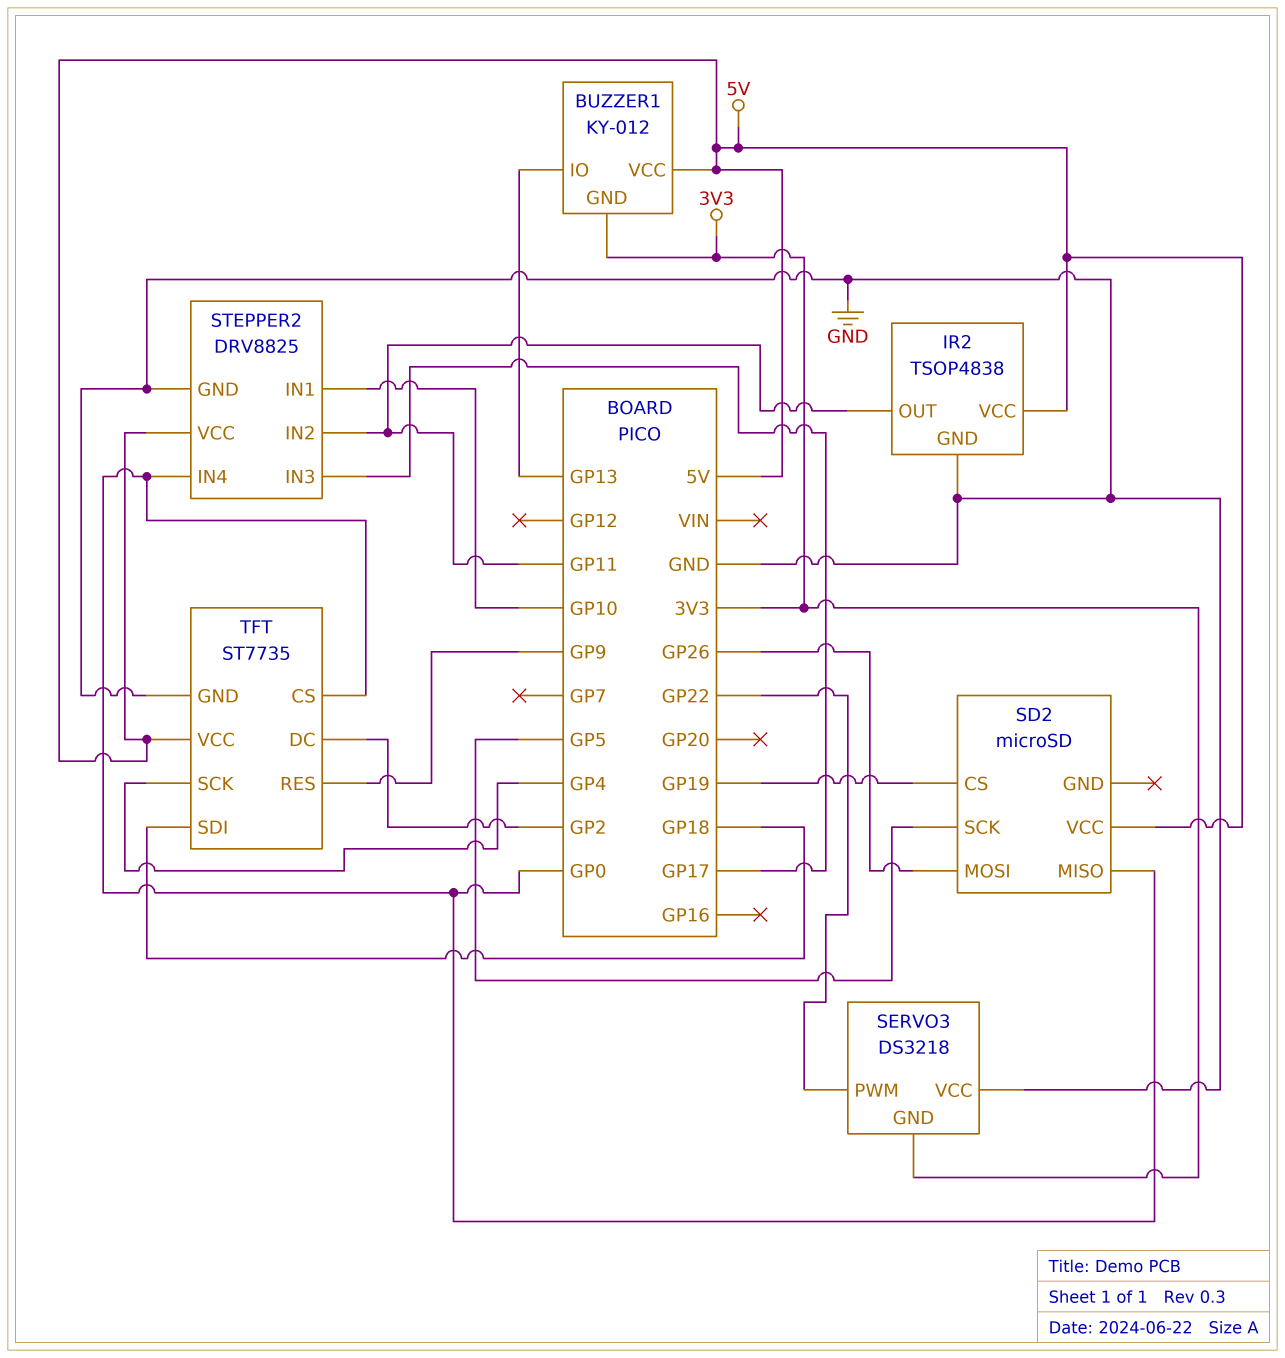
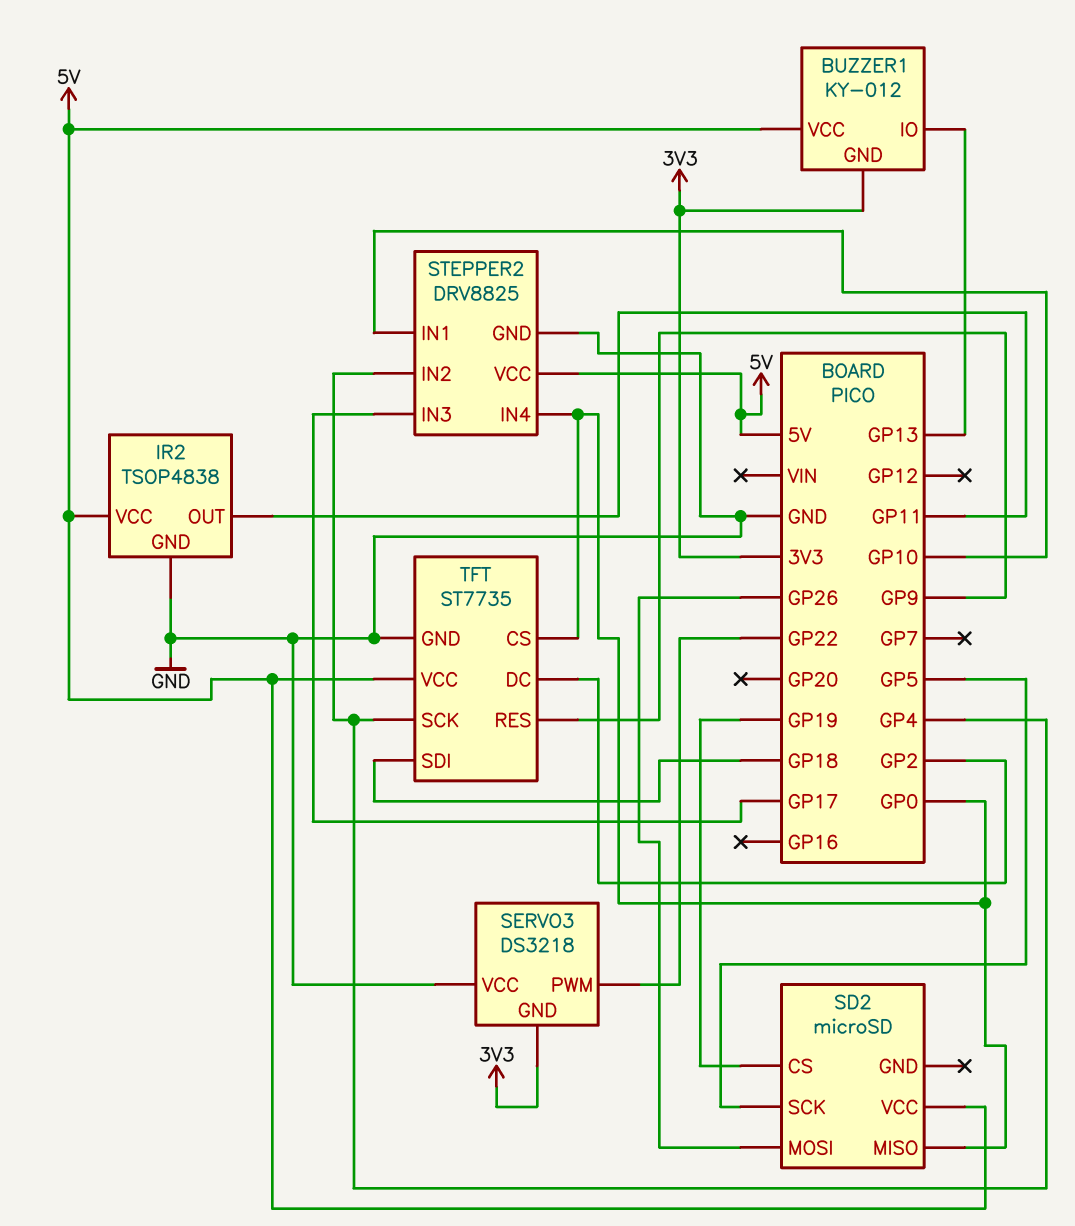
STEPPER2 pin IN2: GP11 -> GP4

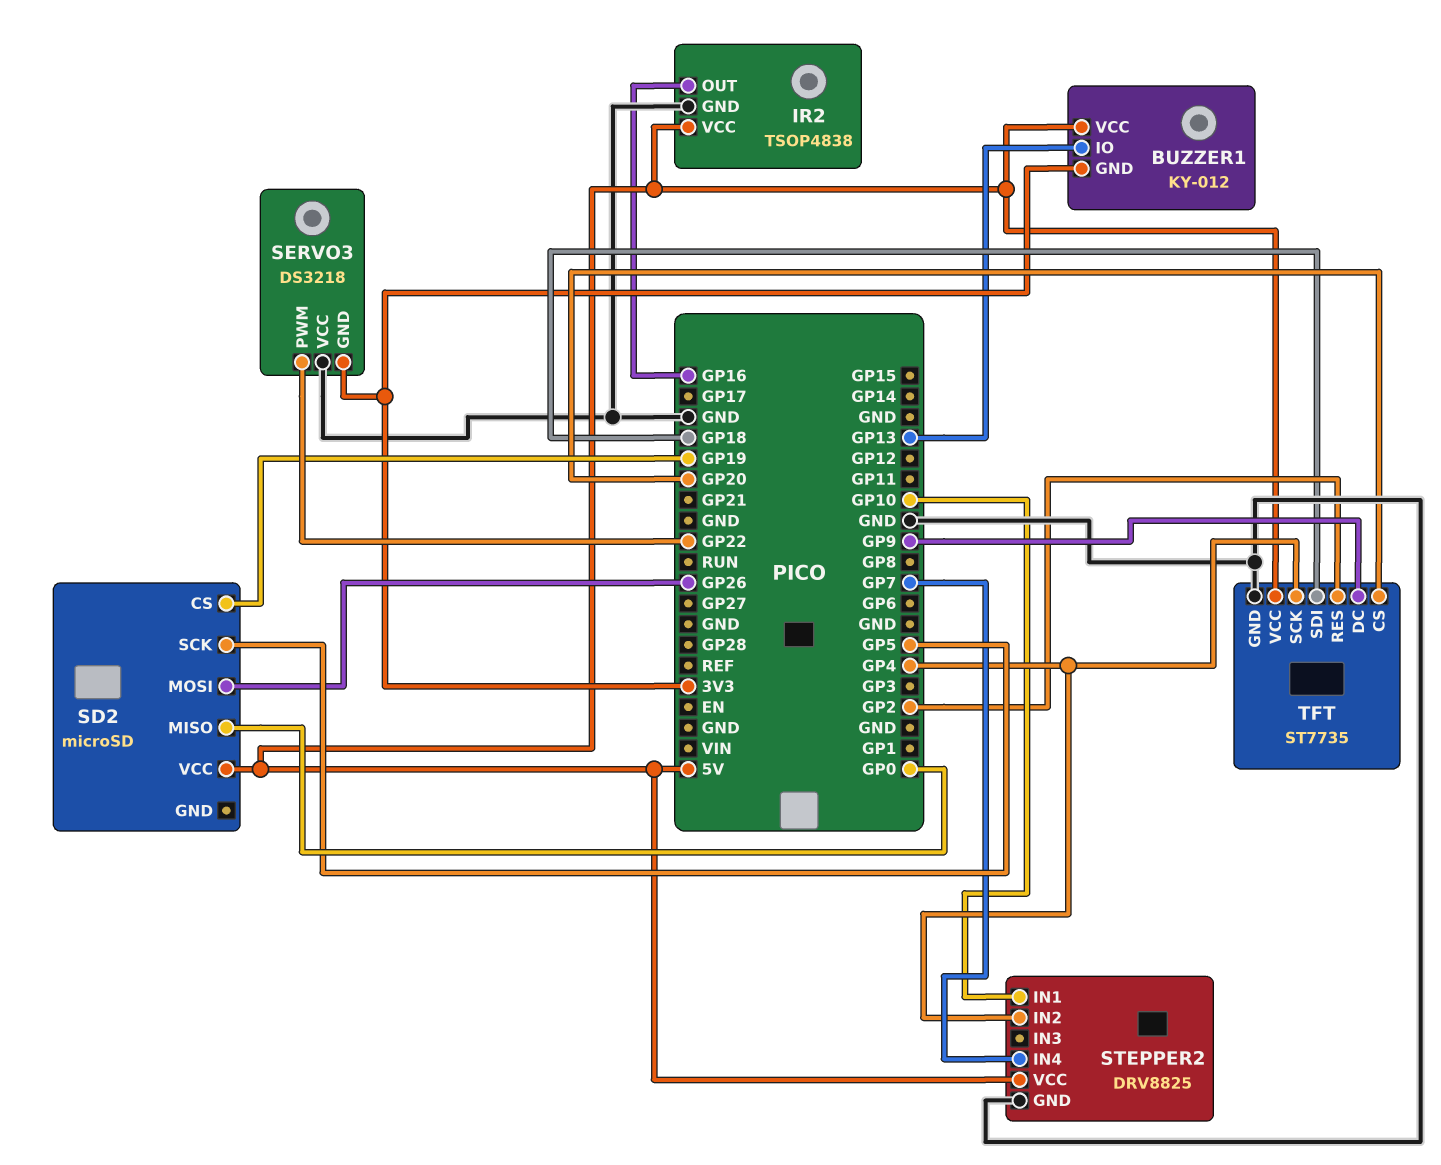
IR2 pin OUT: GP11 -> GP16
STEPPER2 pin IN3: GP17 -> none
STEPPER2 pin IN4: GP0 -> GP7
TFT pin CS: GP0 -> GP20
TFT pin DC: GP2 -> GP9
TFT pin RES: GP9 -> GP2

